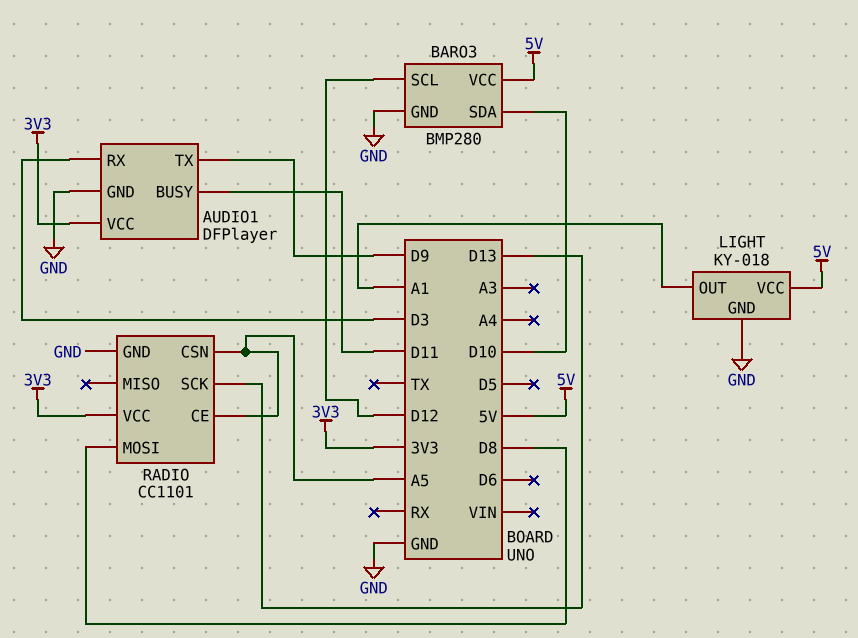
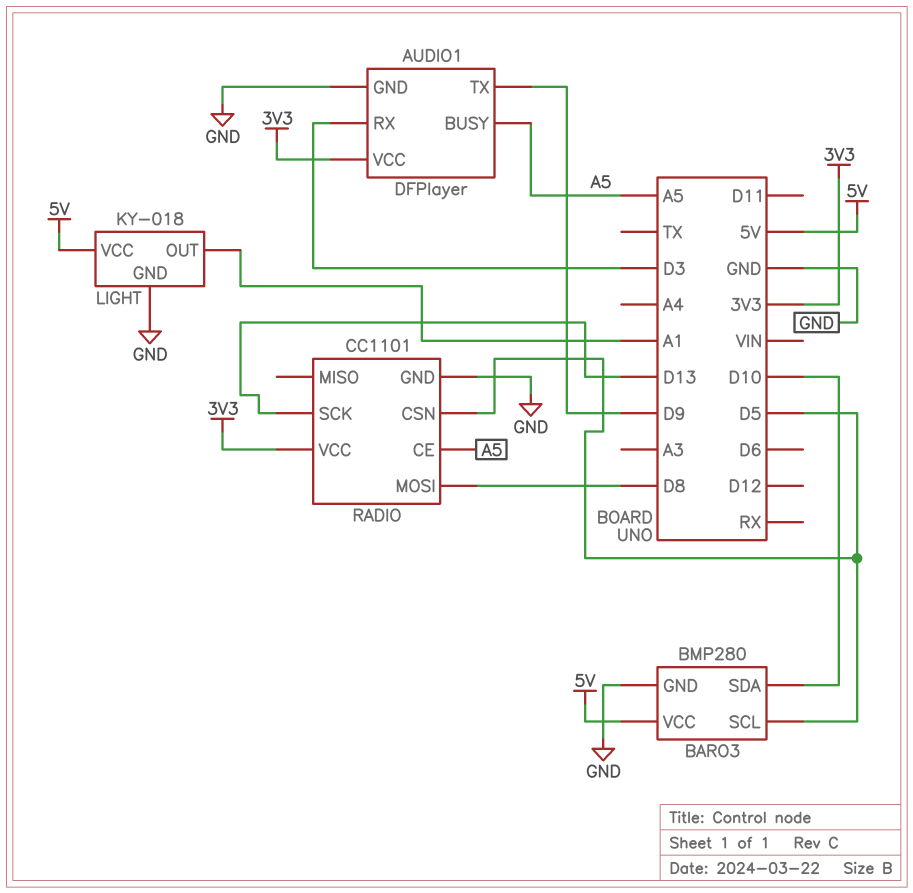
AUDIO1 pin BUSY: D11 -> A5
BARO3 pin SCL: D12 -> D5
RADIO pin CSN: A5 -> D5

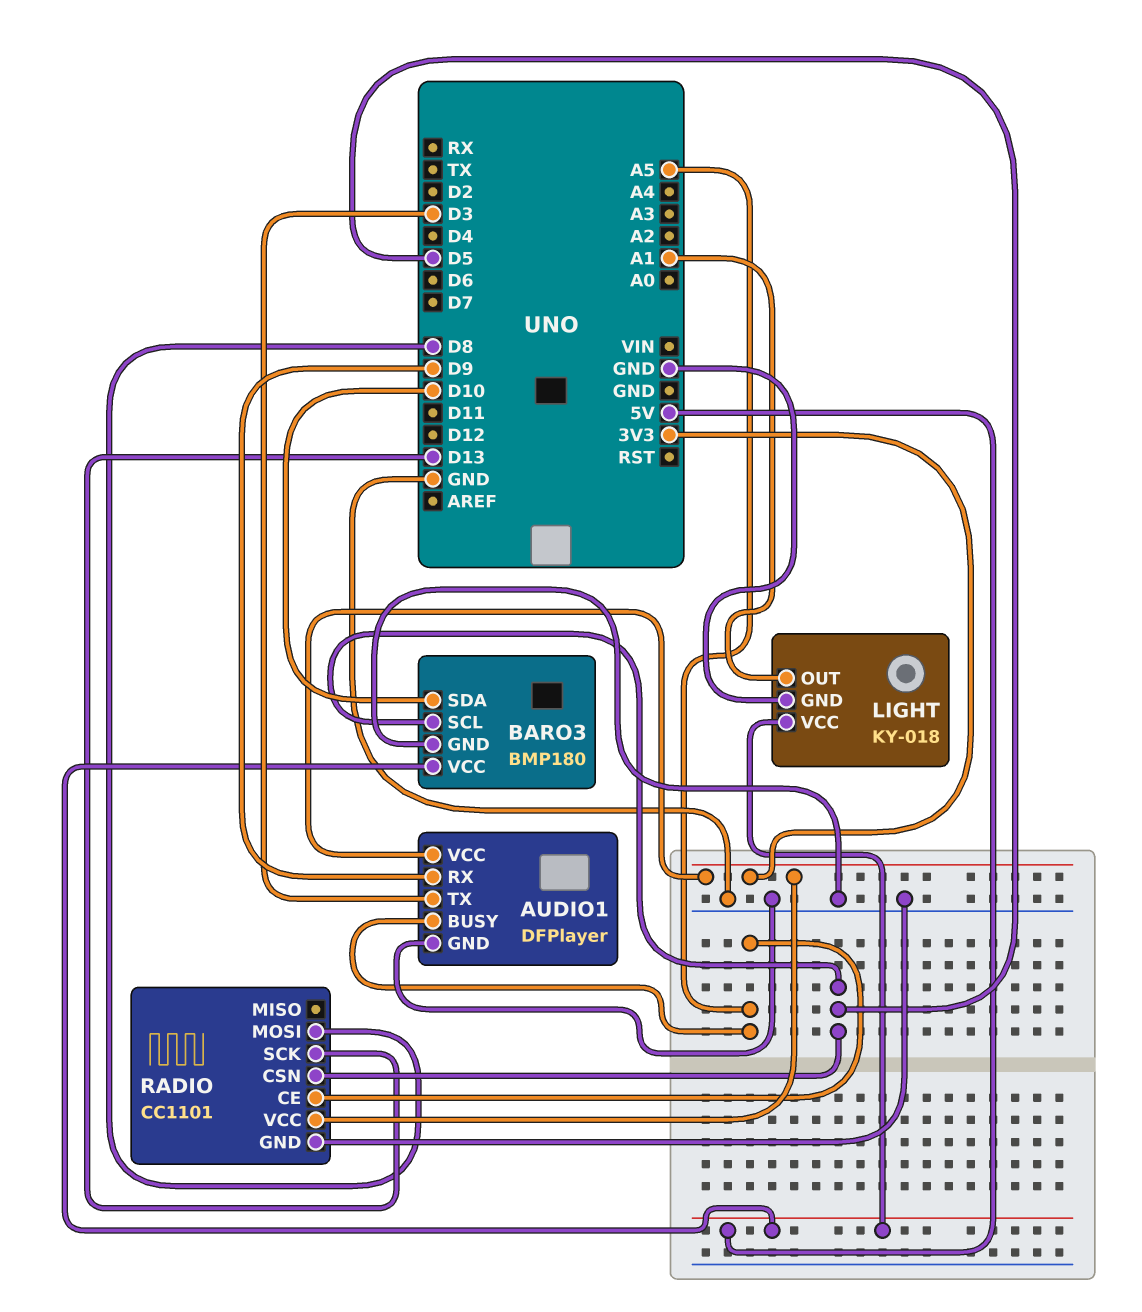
AUDIO1 pin RX: D3 -> D9
AUDIO1 pin TX: D9 -> D3
BARO3: BMP280 -> BMP180

